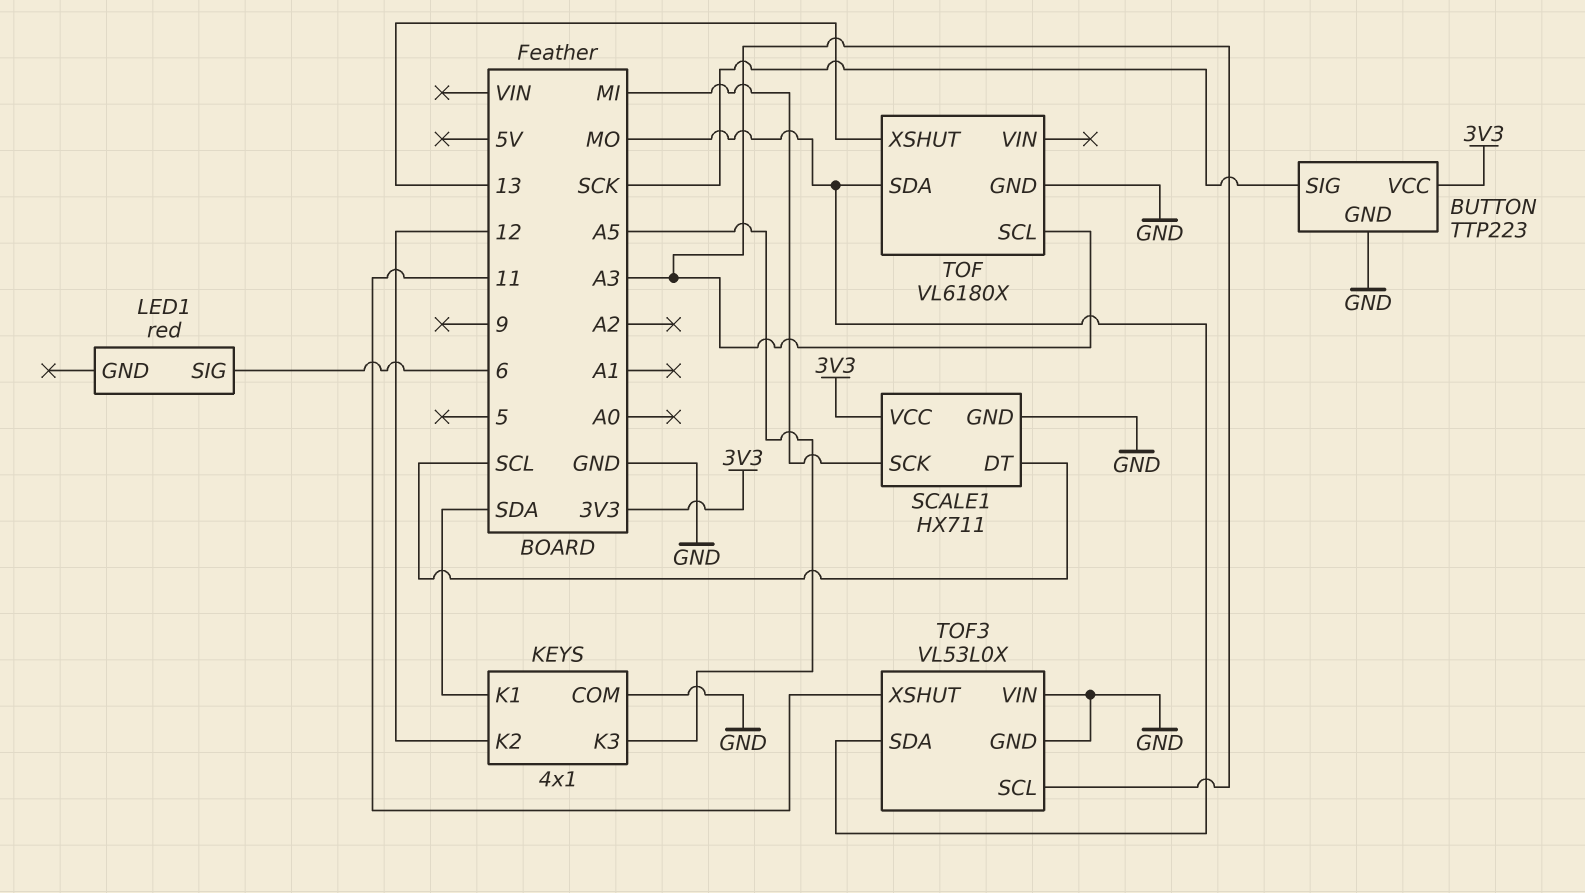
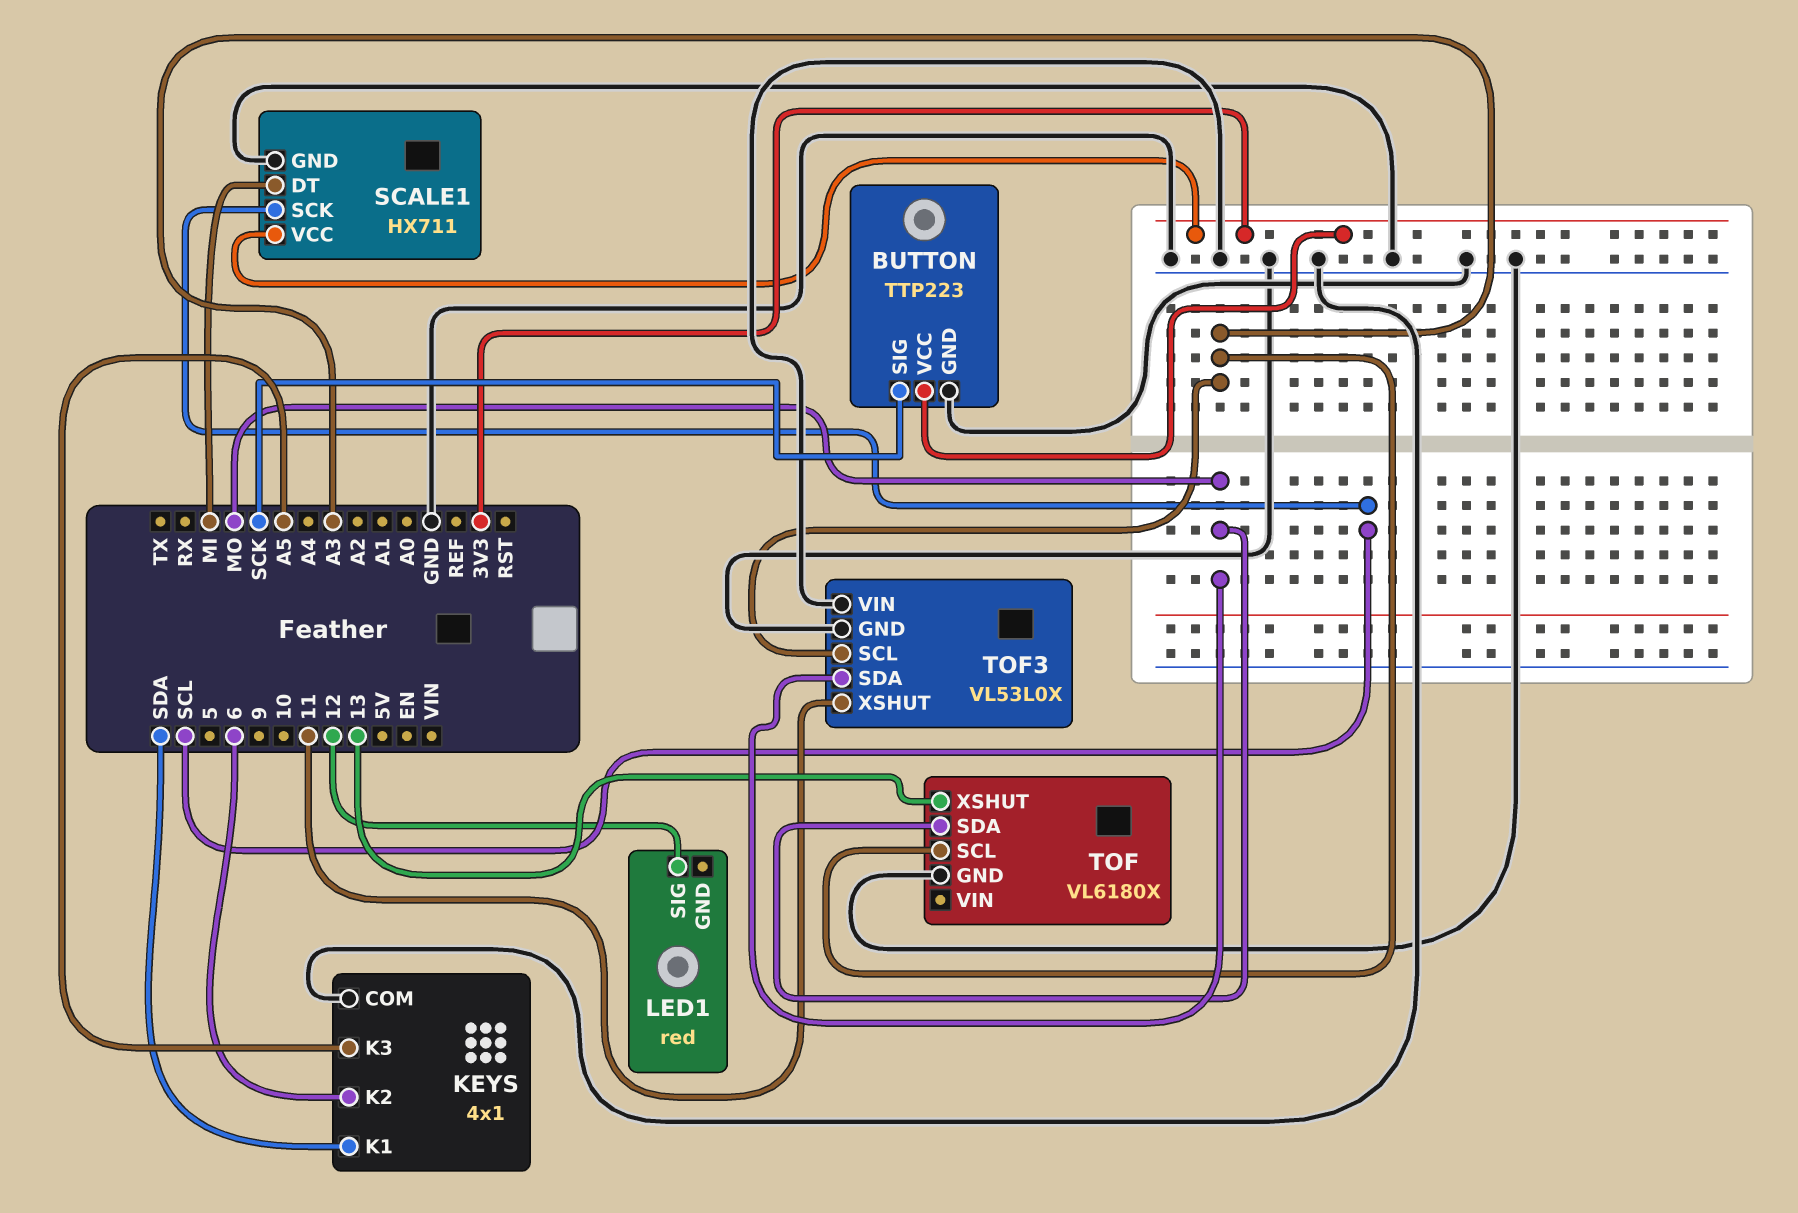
KEYS pin K2: 12 -> 6
LED1 pin SIG: 6 -> 12
SCALE1 pin DT: SCL -> MI
SCALE1 pin SCK: MI -> SCL

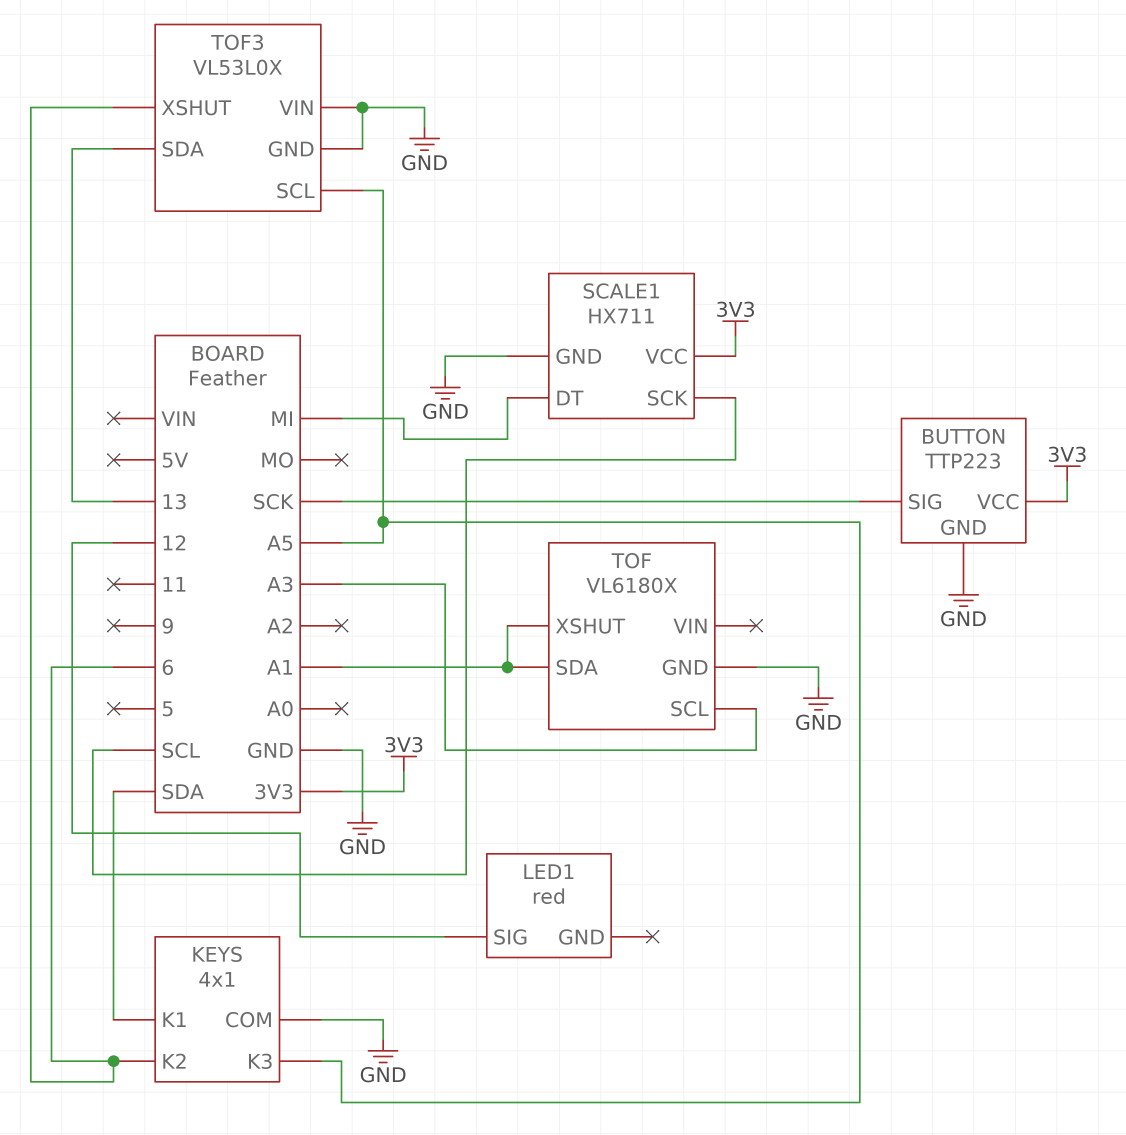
TOF pin SDA: MO -> A1
TOF pin XSHUT: 13 -> A1
TOF3 pin SCL: A3 -> A5
TOF3 pin SDA: MO -> 13
TOF3 pin XSHUT: 11 -> 6

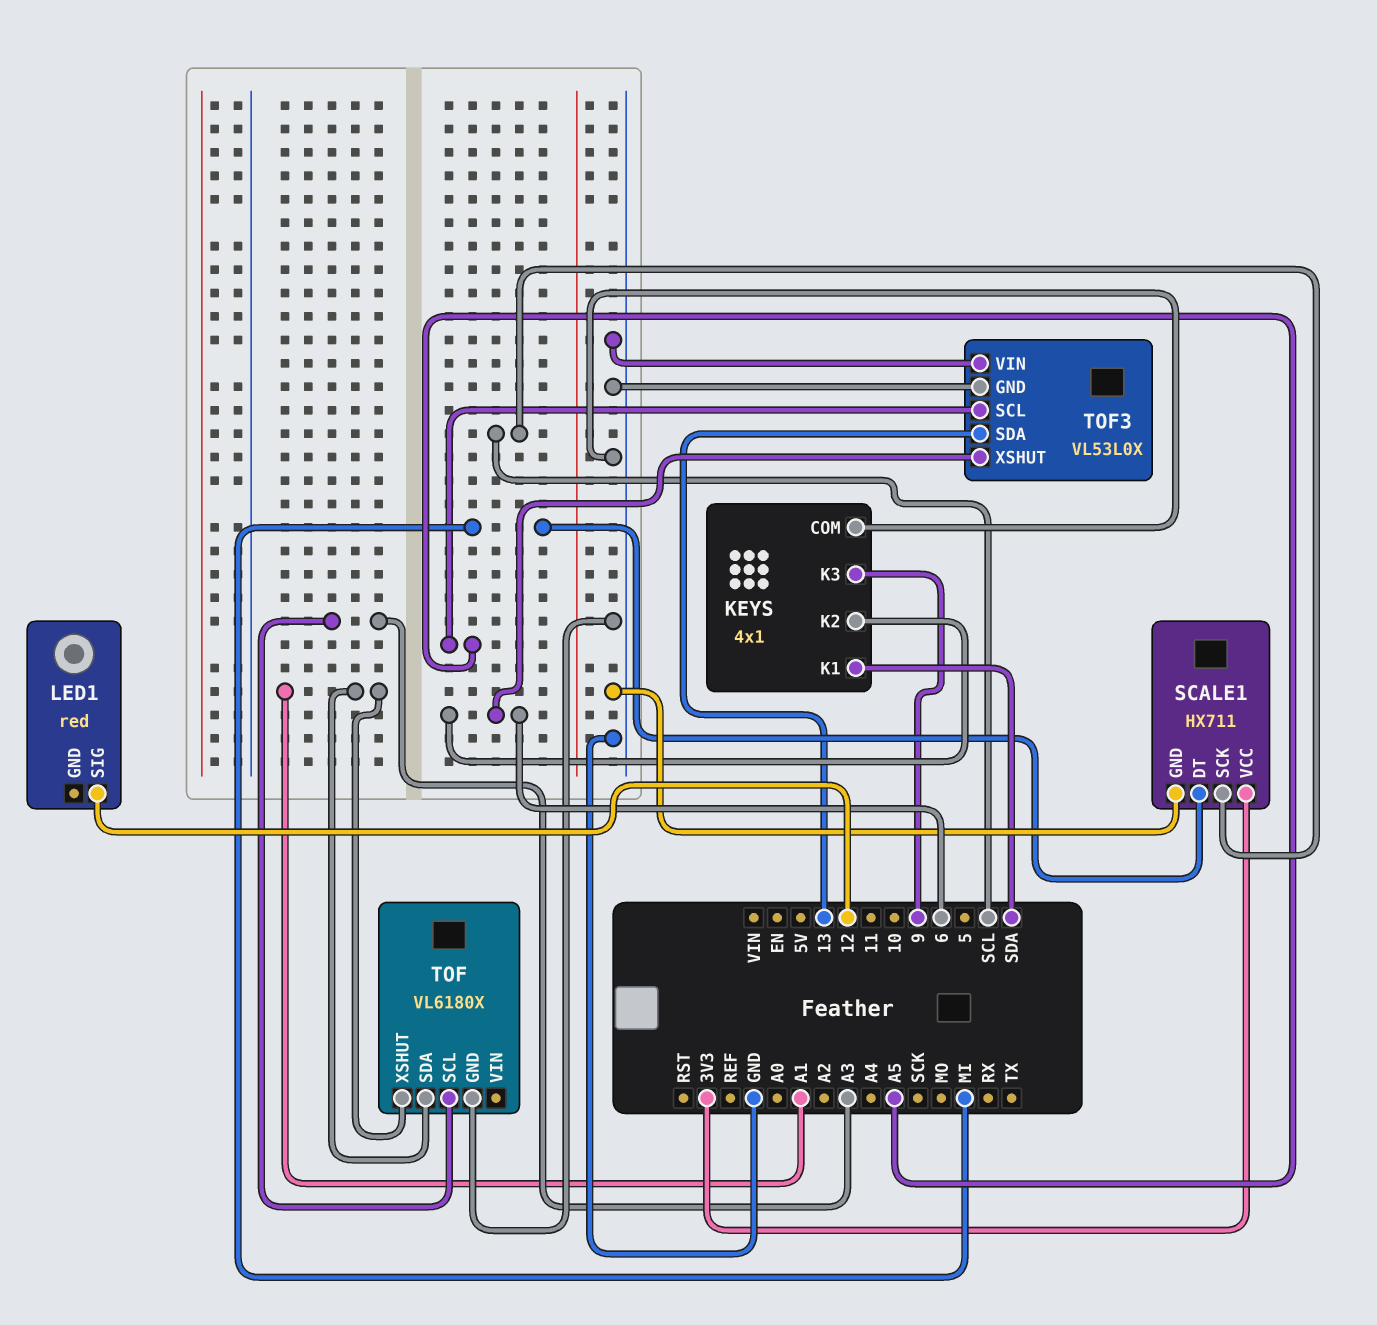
BUTTON: TTP223 -> none
BUTTON pin GND: GND -> none
BUTTON pin SIG: SCK -> none
BUTTON pin VCC: 3V3 -> none
KEYS pin K3: A5 -> 9

